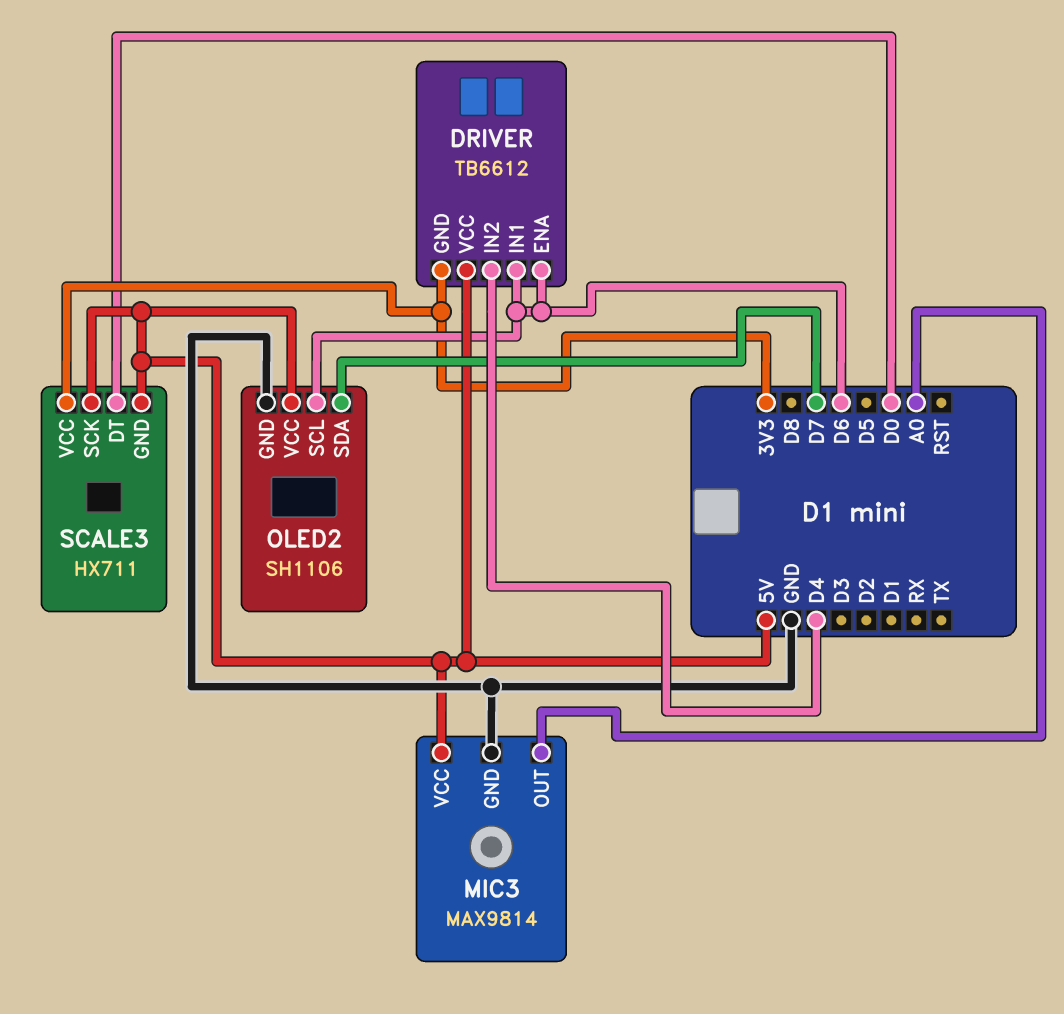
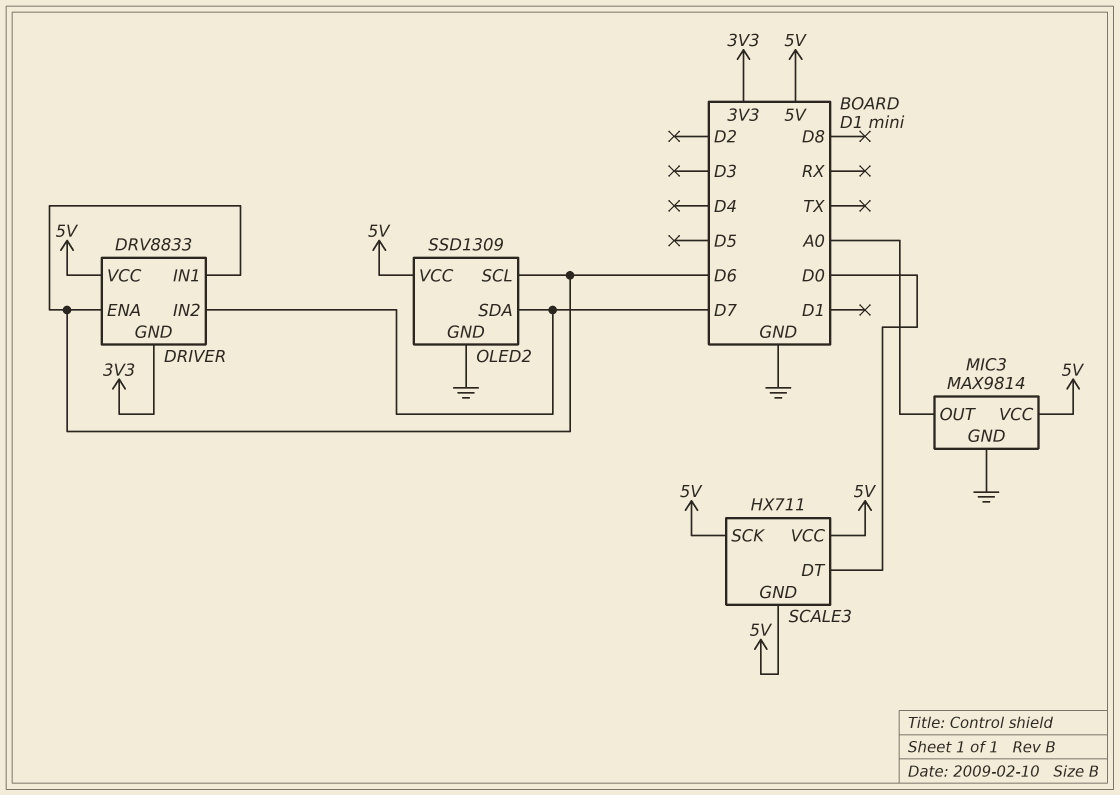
DRIVER: TB6612 -> DRV8833
DRIVER pin IN2: D4 -> D7
OLED2: SH1106 -> SSD1309
SCALE3 pin VCC: 3V3 -> 5V

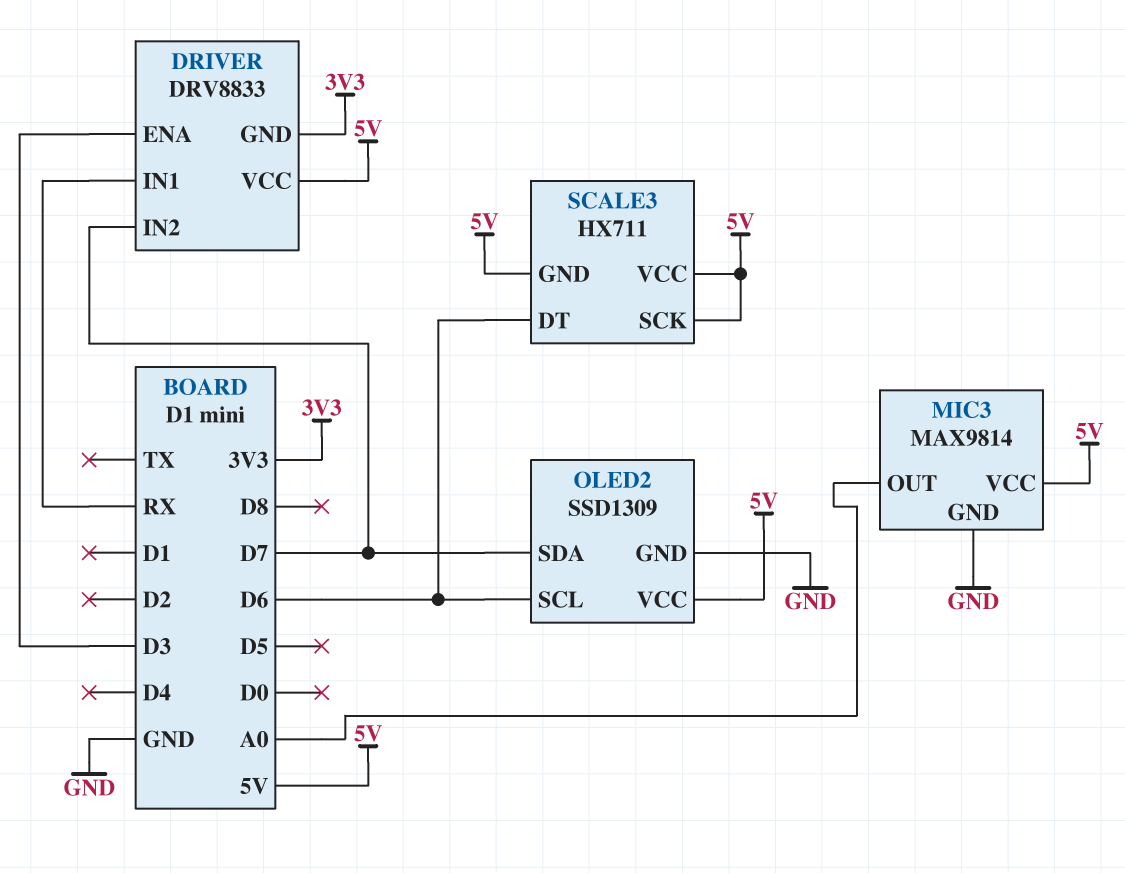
DRIVER pin ENA: D6 -> D3
DRIVER pin IN1: D6 -> RX
SCALE3 pin DT: D0 -> D6

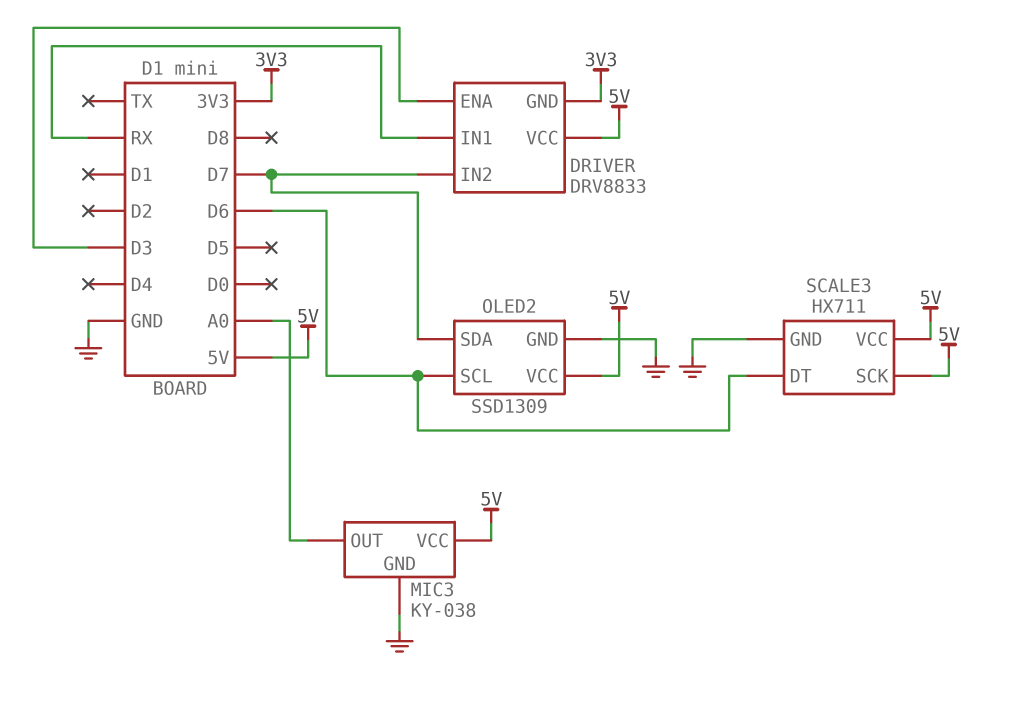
MIC3: MAX9814 -> KY-038
SCALE3 pin GND: 5V -> GND

